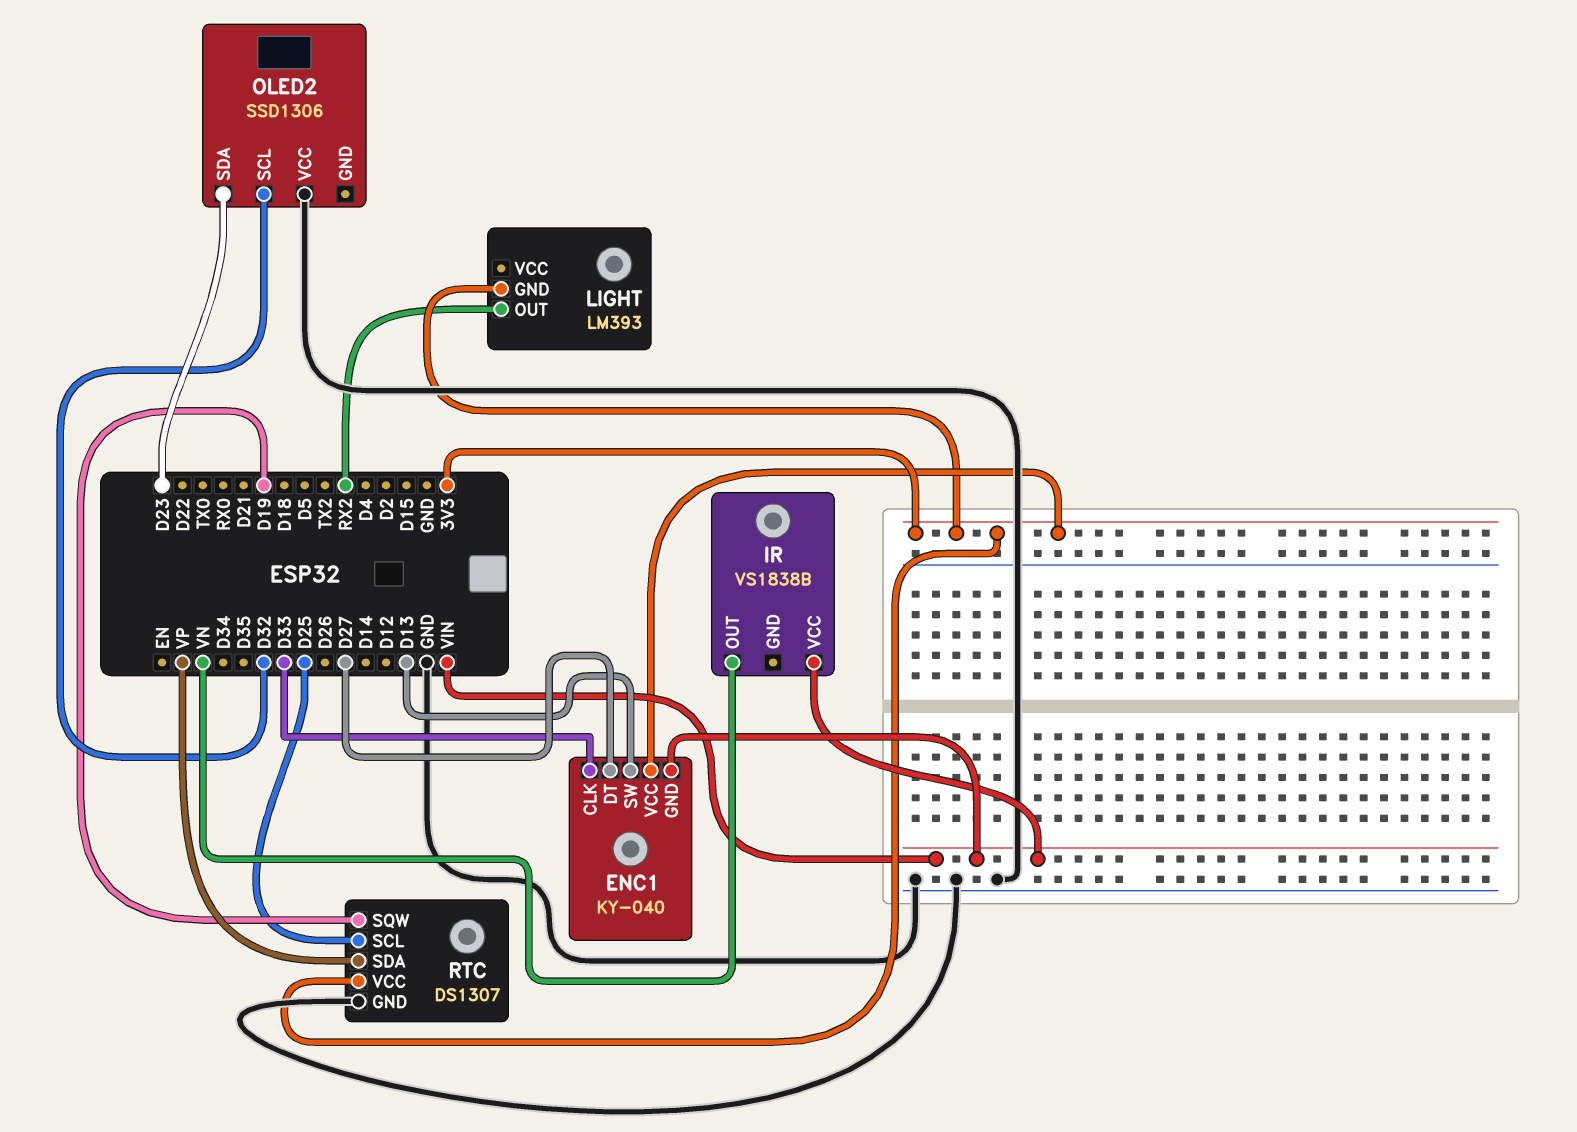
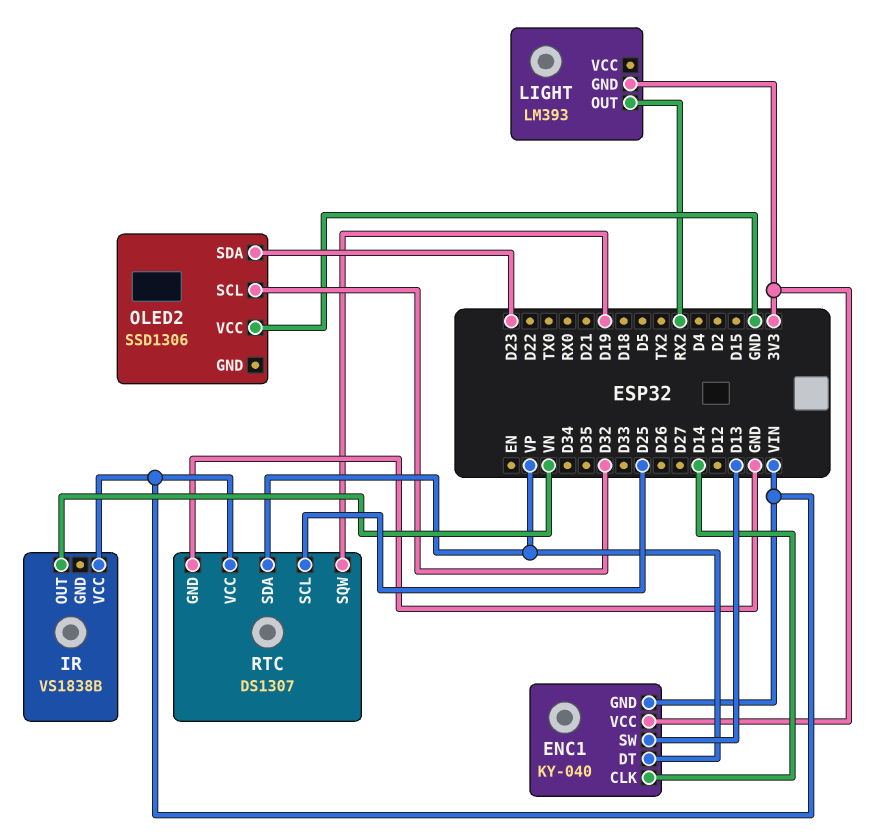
ENC1 pin CLK: D33 -> D14
ENC1 pin DT: D27 -> VP
RTC pin VCC: 3V3 -> VIN

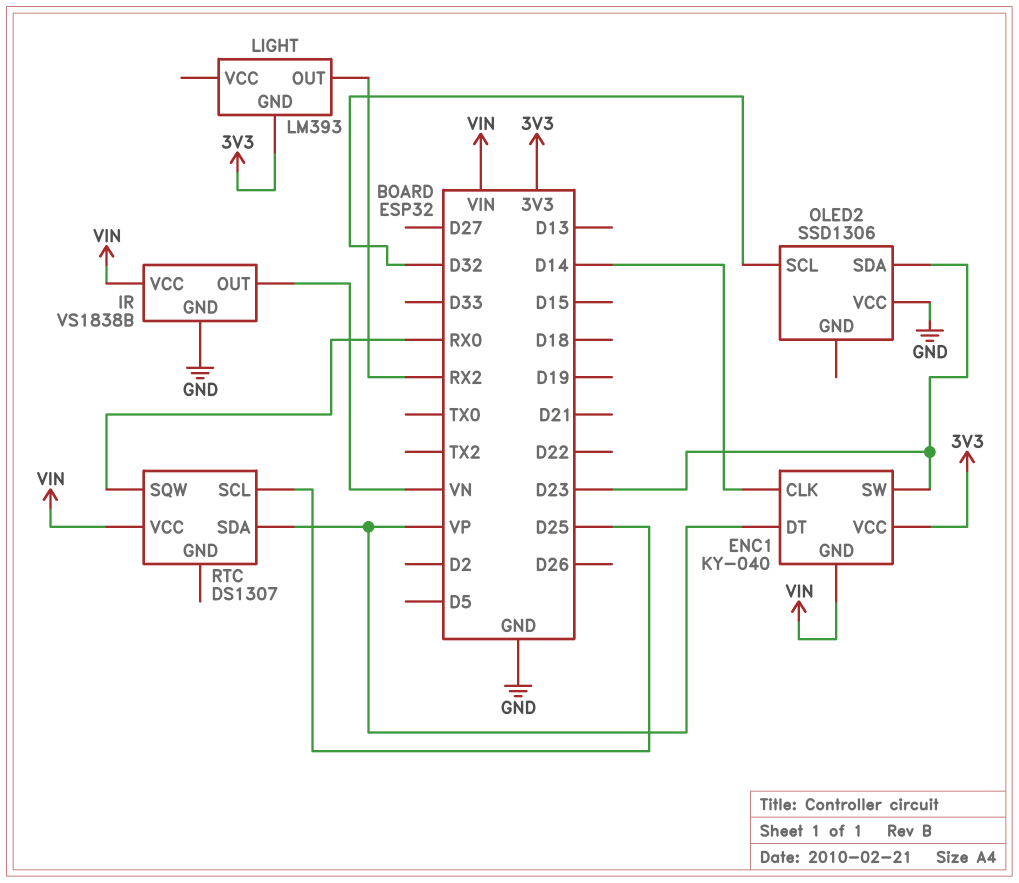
ENC1 pin SW: D13 -> D23
IR pin GND: none -> GND
RTC pin GND: GND -> none
RTC pin SQW: D19 -> RX0

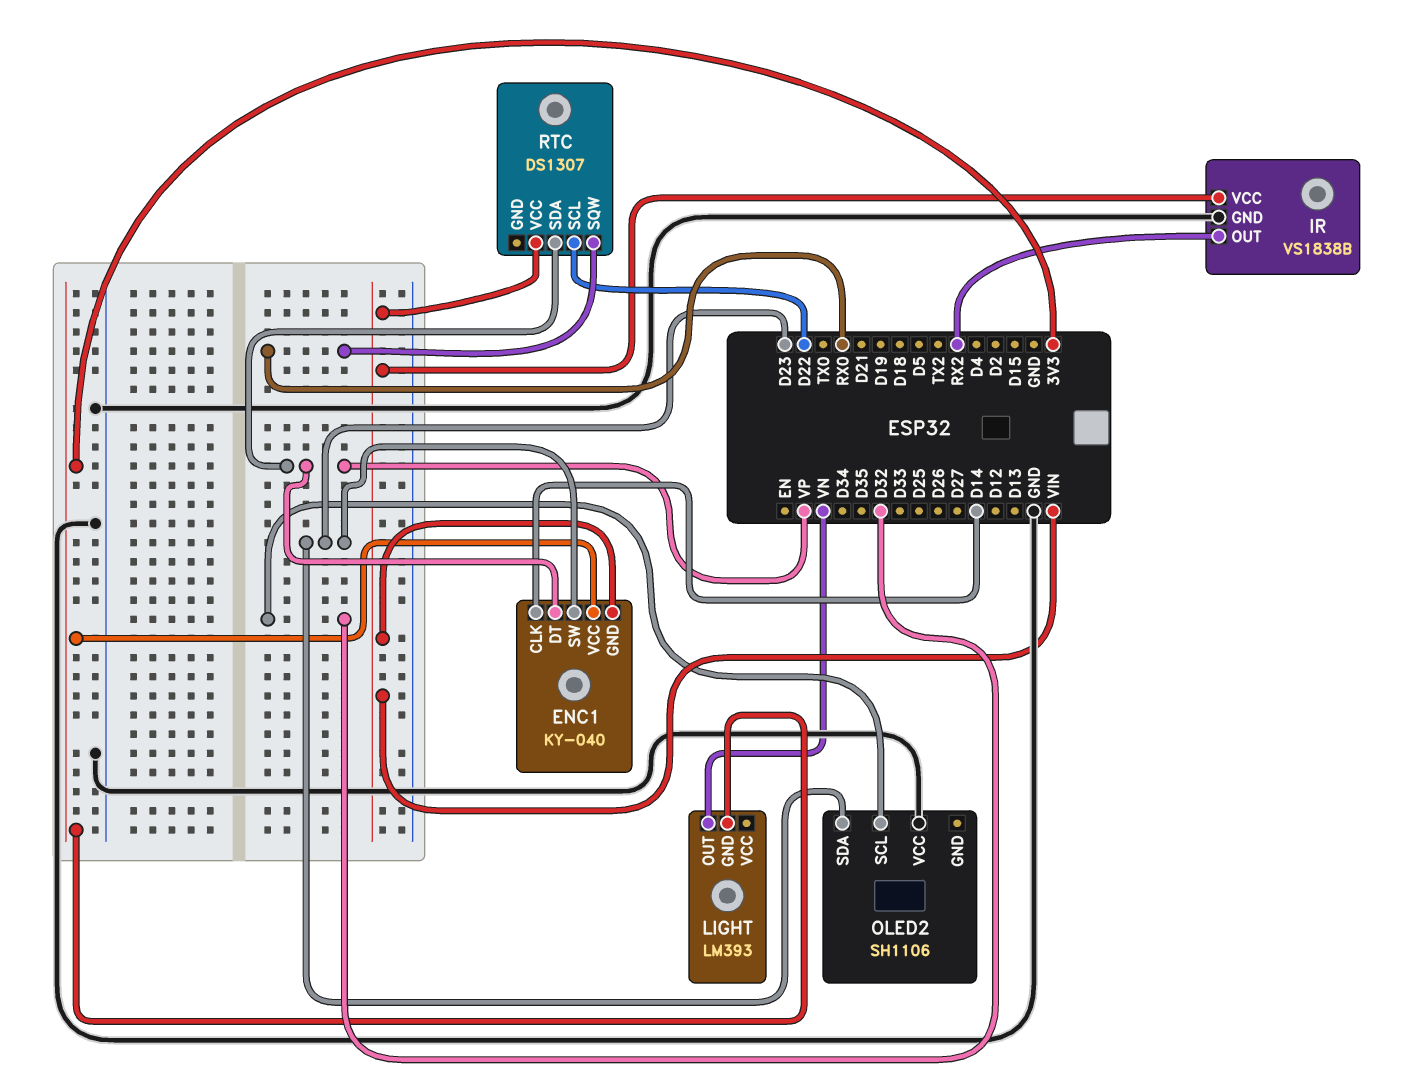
IR pin OUT: VN -> RX2
LIGHT pin OUT: RX2 -> VN
OLED2: SSD1306 -> SH1106
RTC pin SCL: D25 -> D22

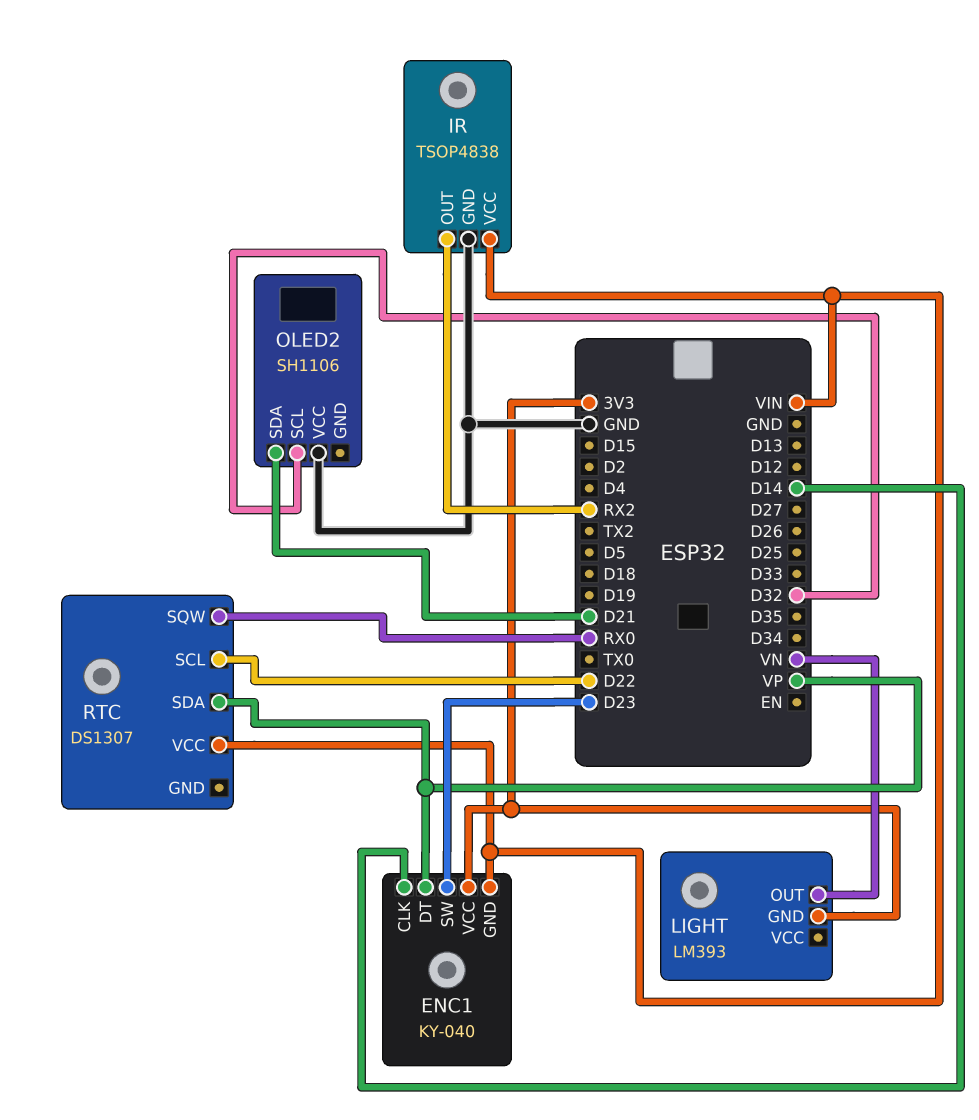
IR: VS1838B -> TSOP4838
OLED2 pin SDA: D23 -> D21

